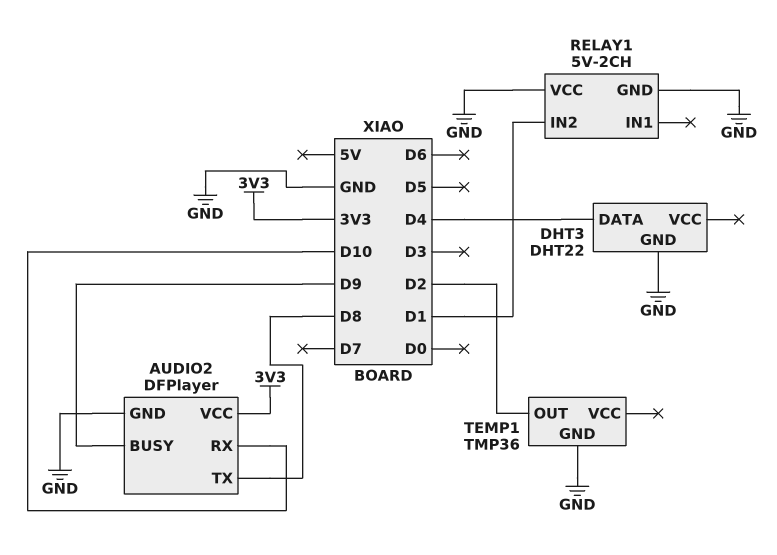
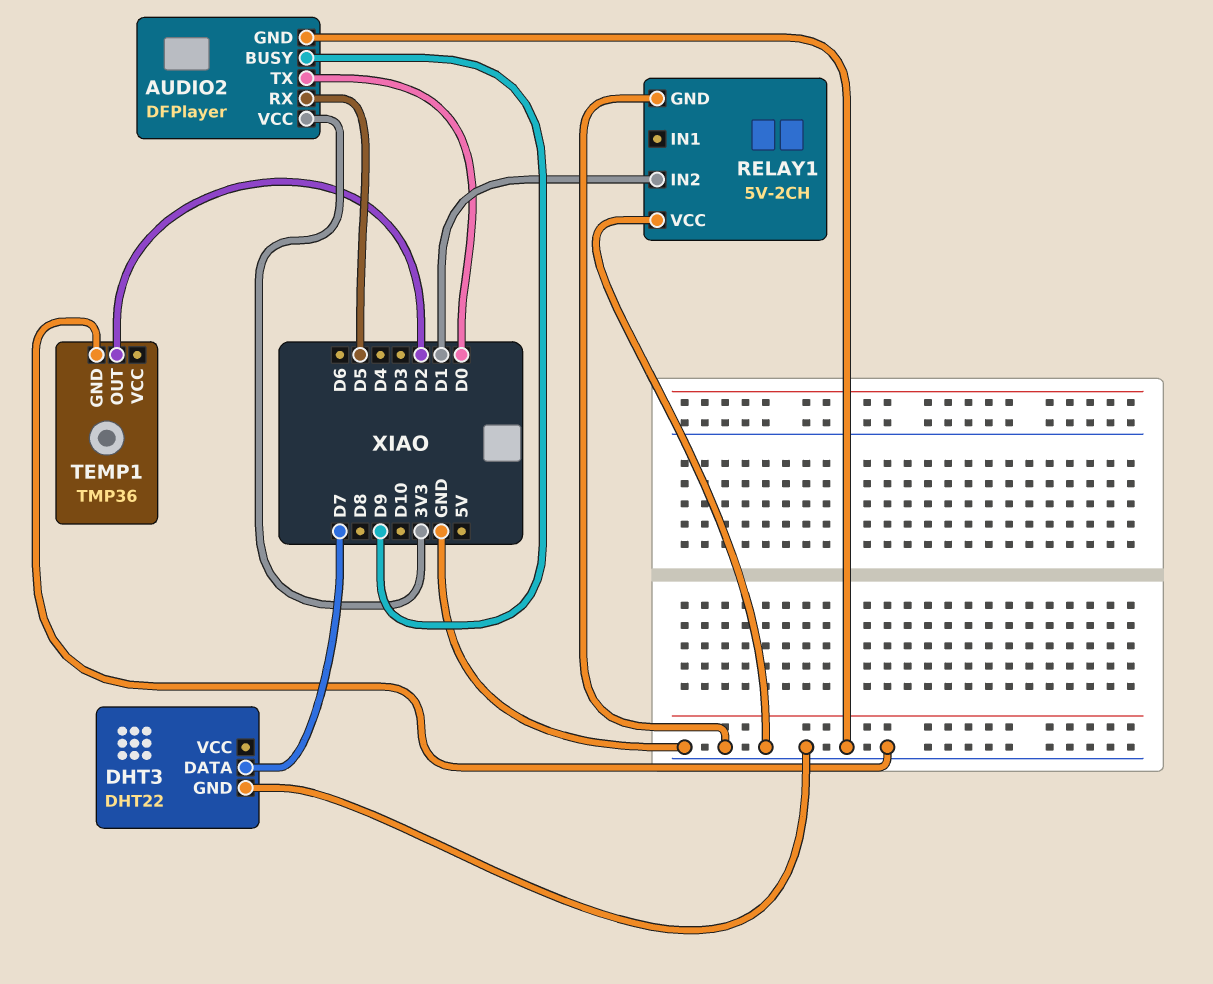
AUDIO2 pin RX: D10 -> D5
AUDIO2 pin TX: D8 -> D0
DHT3 pin DATA: D4 -> D7

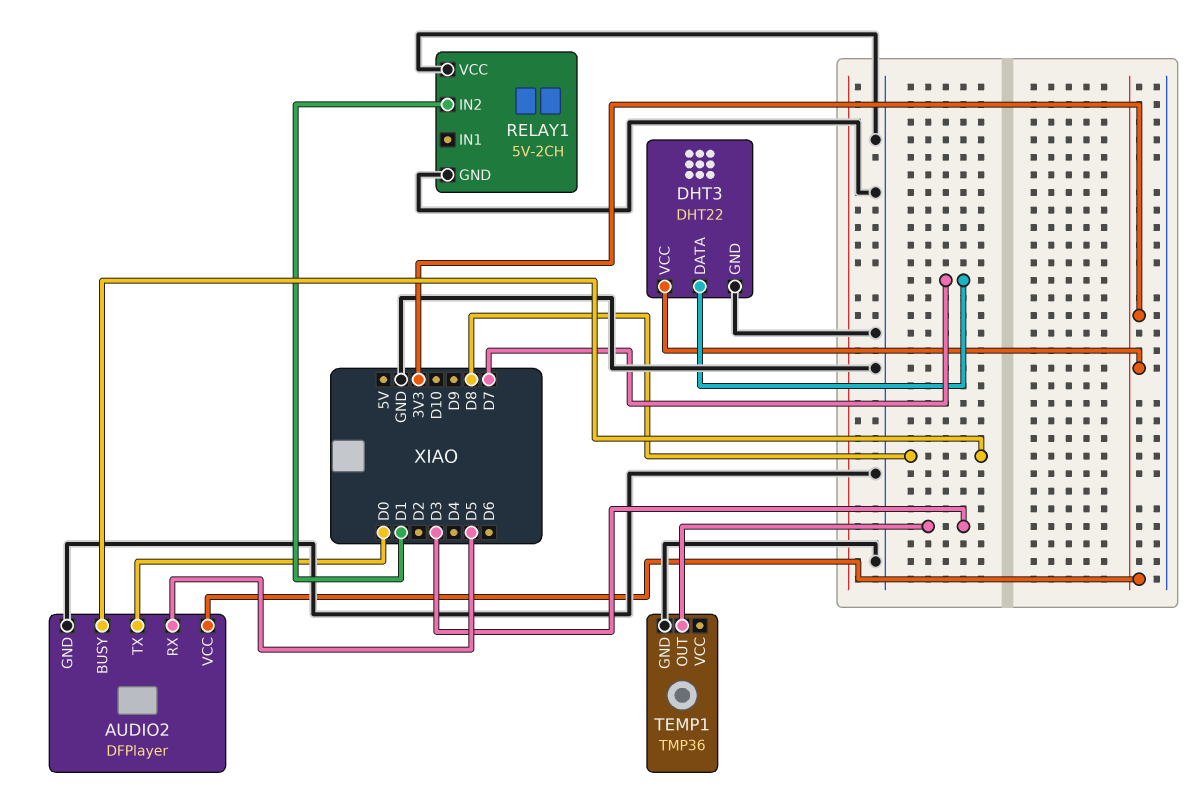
AUDIO2 pin BUSY: D9 -> D8
DHT3 pin VCC: none -> 3V3
TEMP1 pin OUT: D2 -> D3

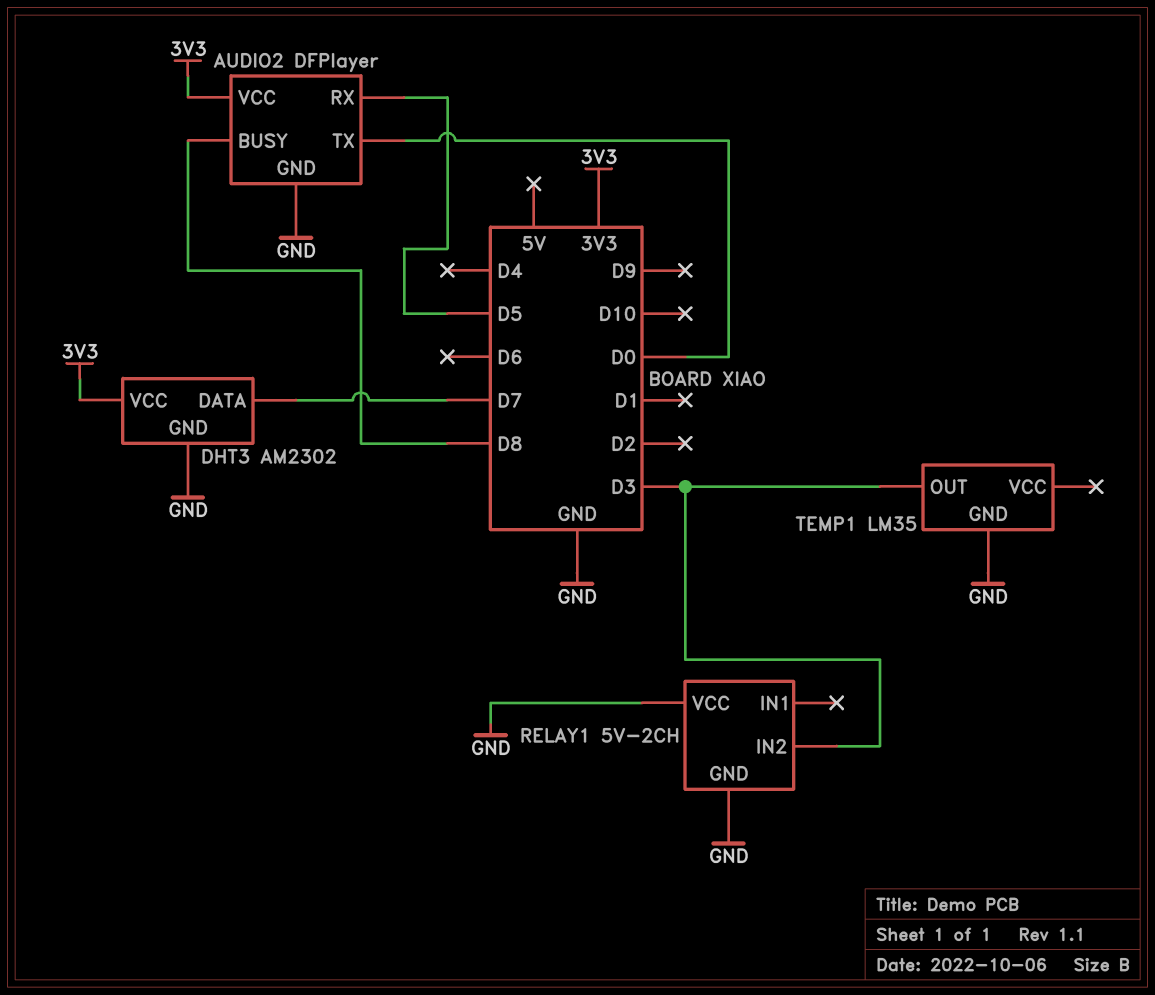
DHT3: DHT22 -> AM2302
RELAY1 pin IN2: D1 -> D3
TEMP1: TMP36 -> LM35

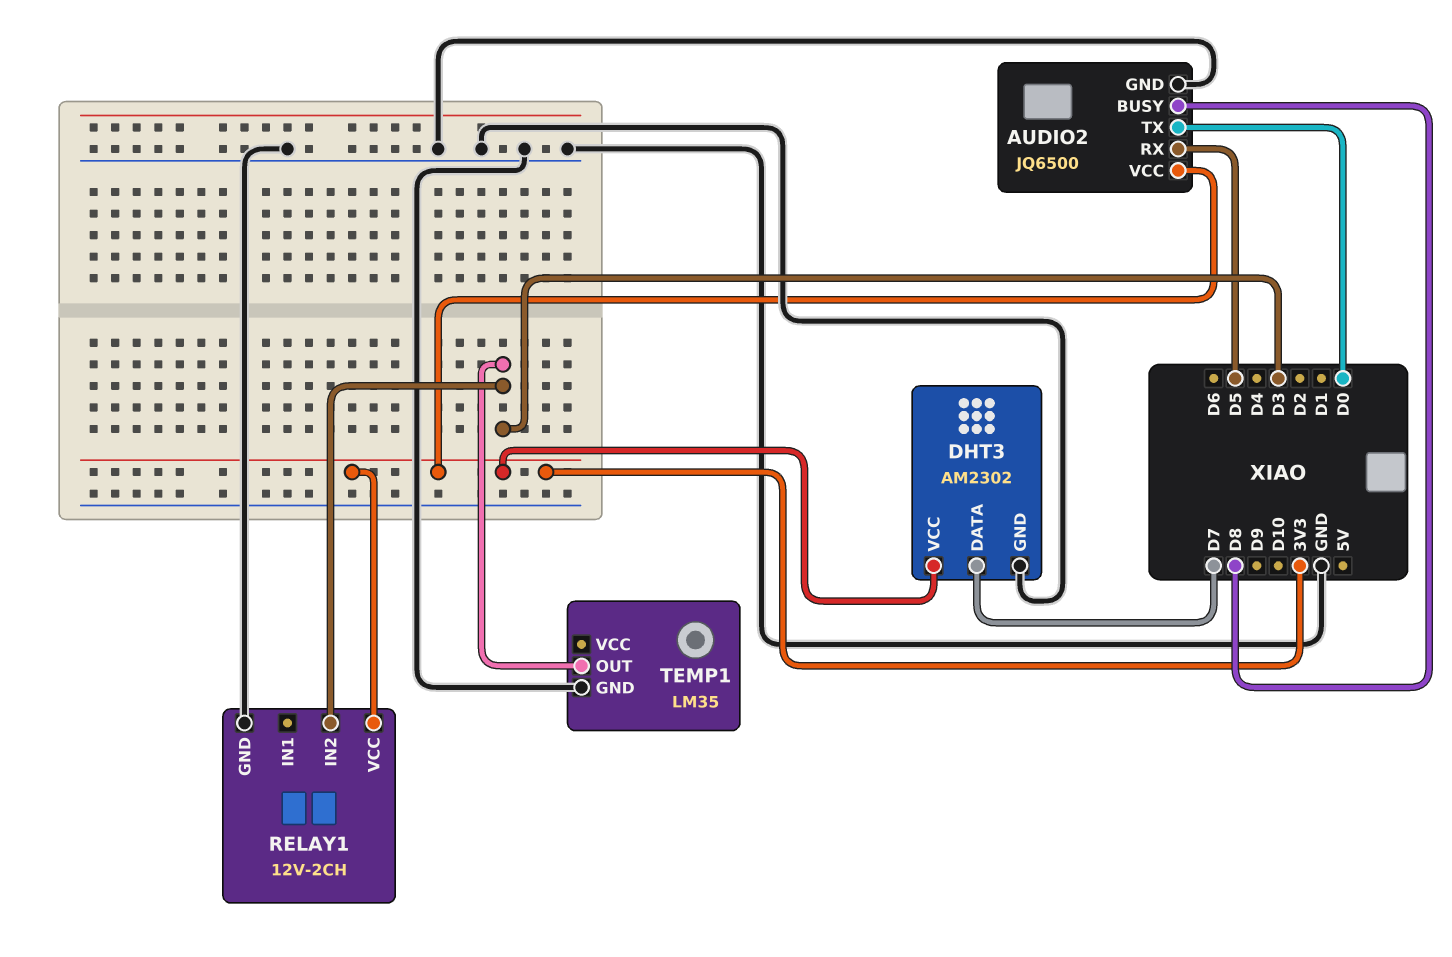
AUDIO2: DFPlayer -> JQ6500
RELAY1: 5V-2CH -> 12V-2CH
RELAY1 pin VCC: GND -> 3V3

